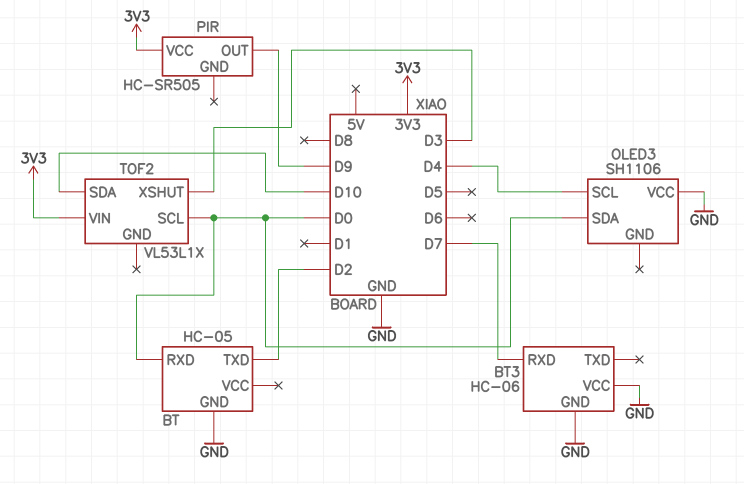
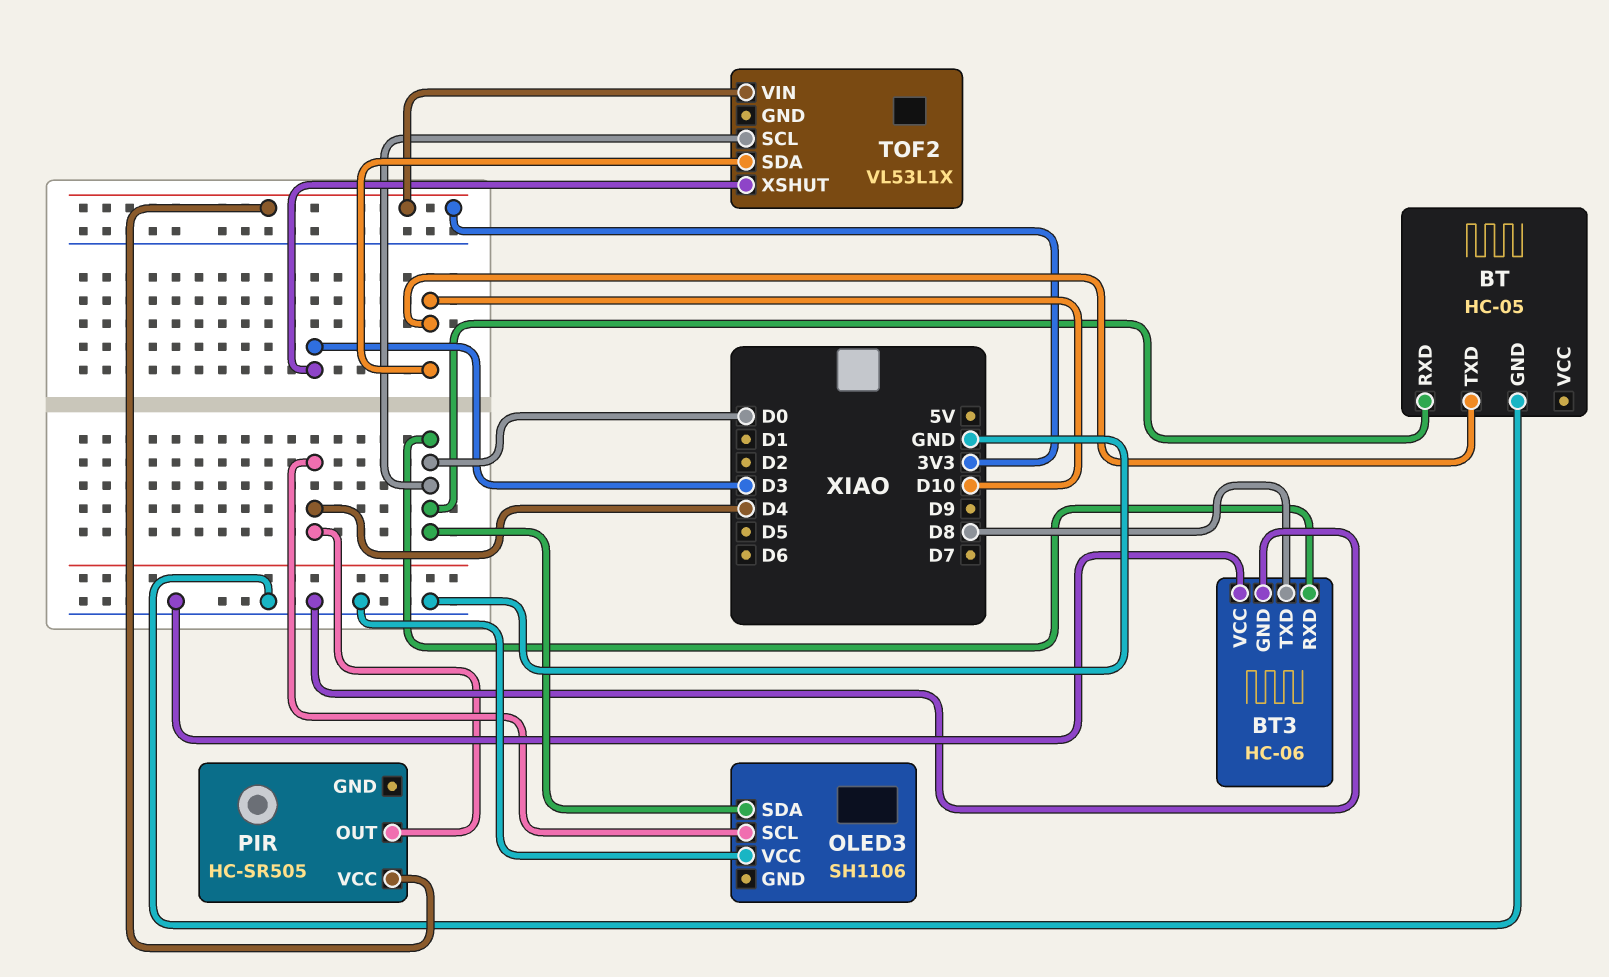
BT pin TXD: D2 -> D10
BT3 pin RXD: D7 -> D0
BT3 pin TXD: none -> D8
PIR pin OUT: D9 -> D4

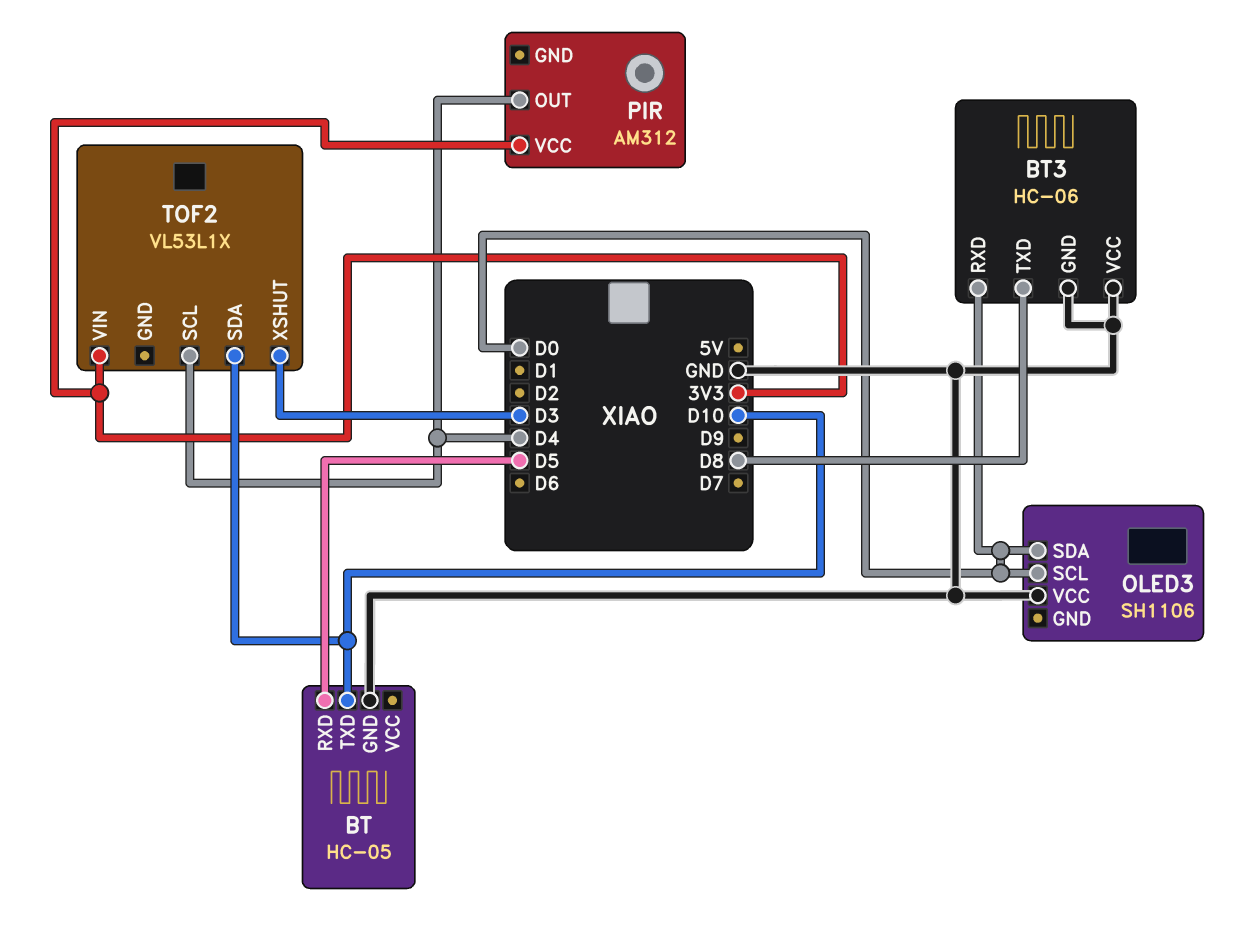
BT pin RXD: D0 -> D5
OLED3 pin SCL: D4 -> D0
PIR: HC-SR505 -> AM312
TOF2 pin SCL: D0 -> D4

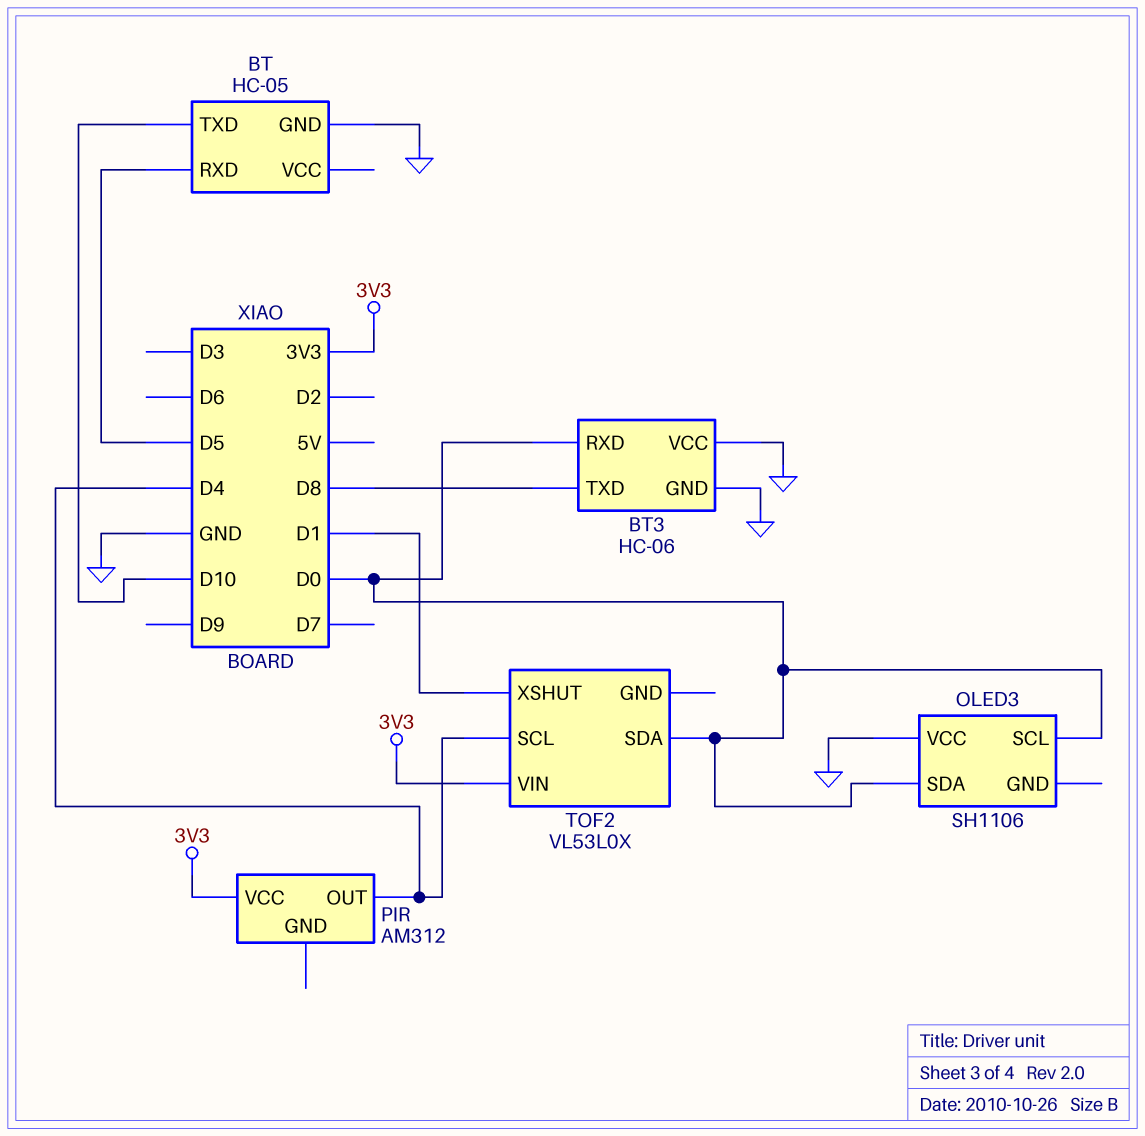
TOF2: VL53L1X -> VL53L0X
TOF2 pin SDA: D10 -> D0
TOF2 pin XSHUT: D3 -> D1

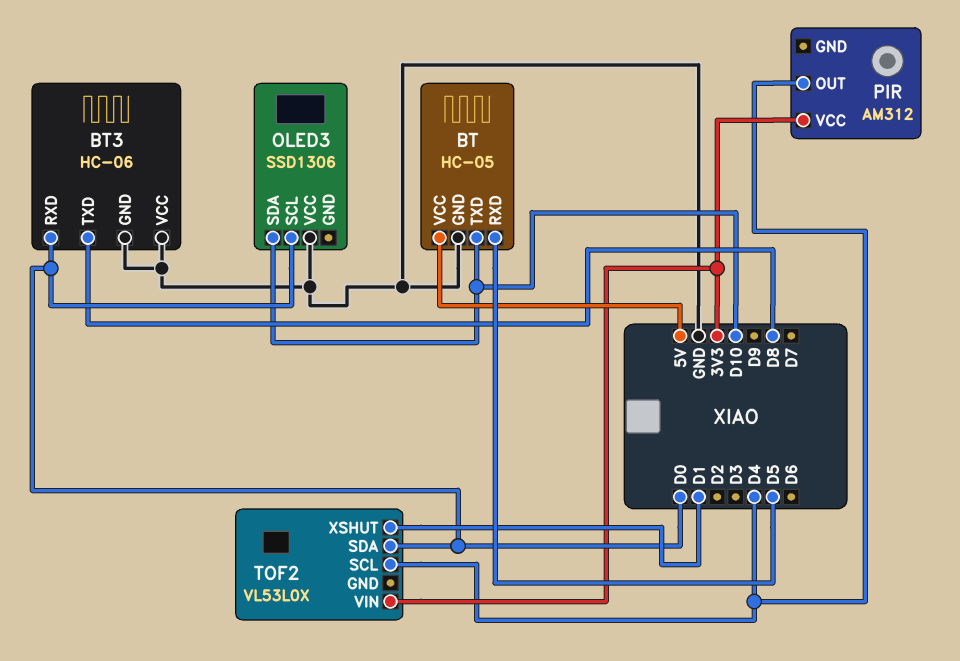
BT pin VCC: none -> 5V
OLED3: SH1106 -> SSD1306
OLED3 pin SDA: D0 -> D10

